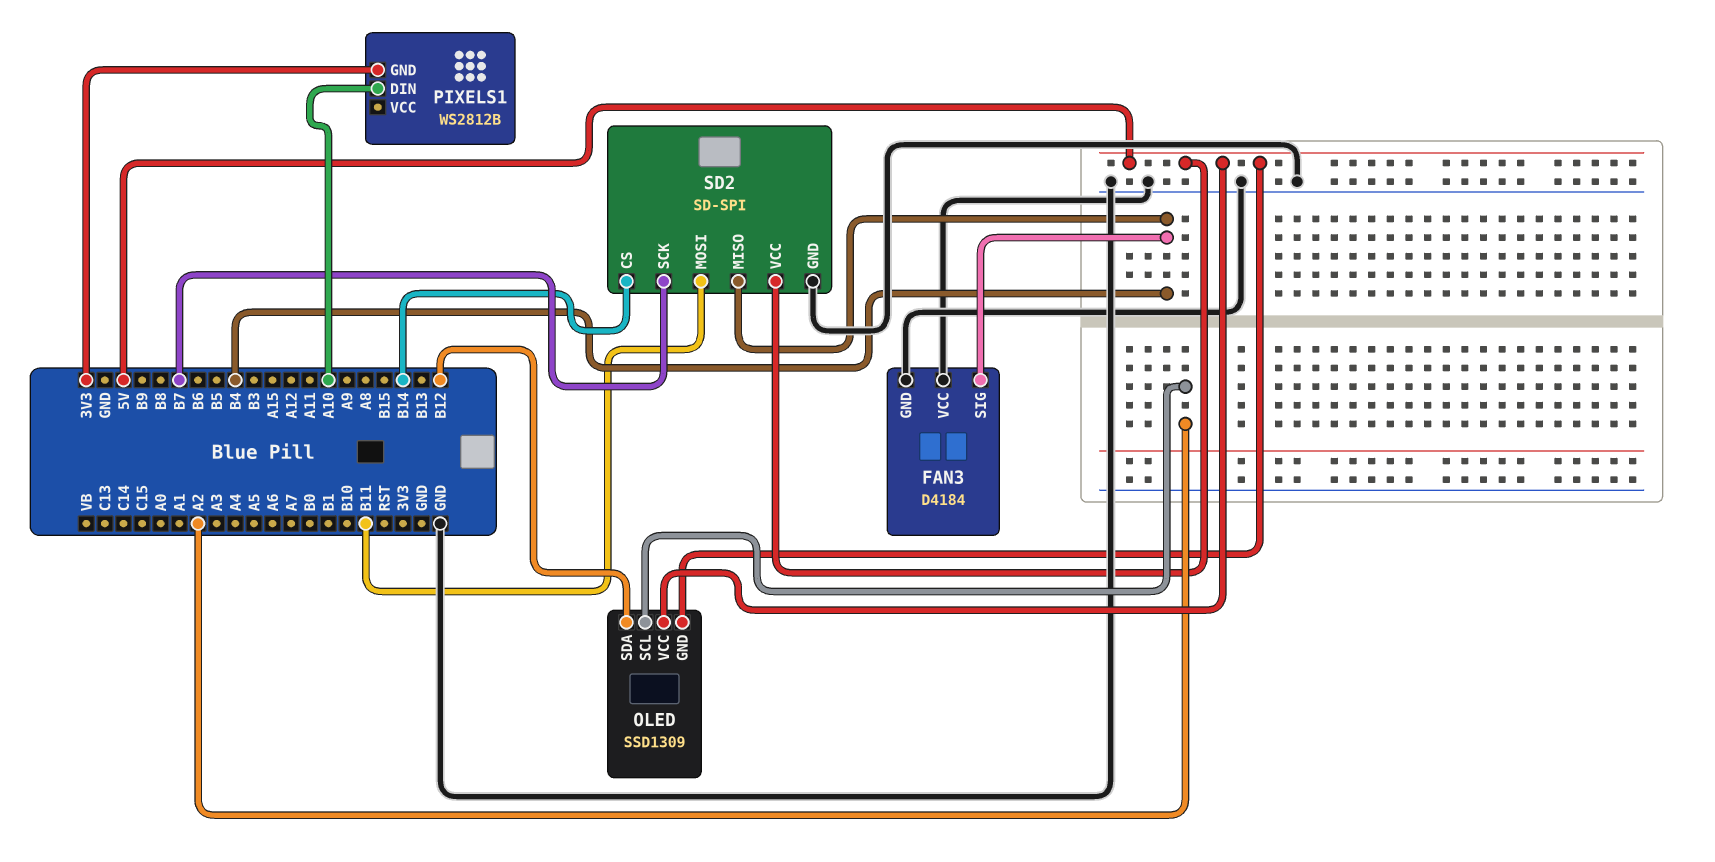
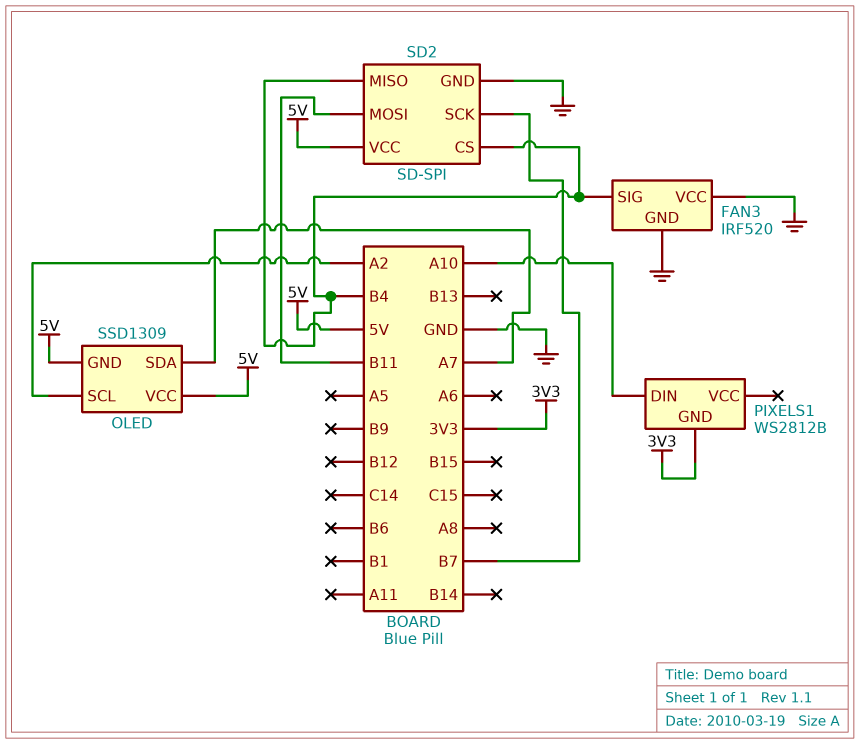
FAN3: D4184 -> IRF520
OLED pin SDA: B12 -> A7
SD2 pin CS: B14 -> B4

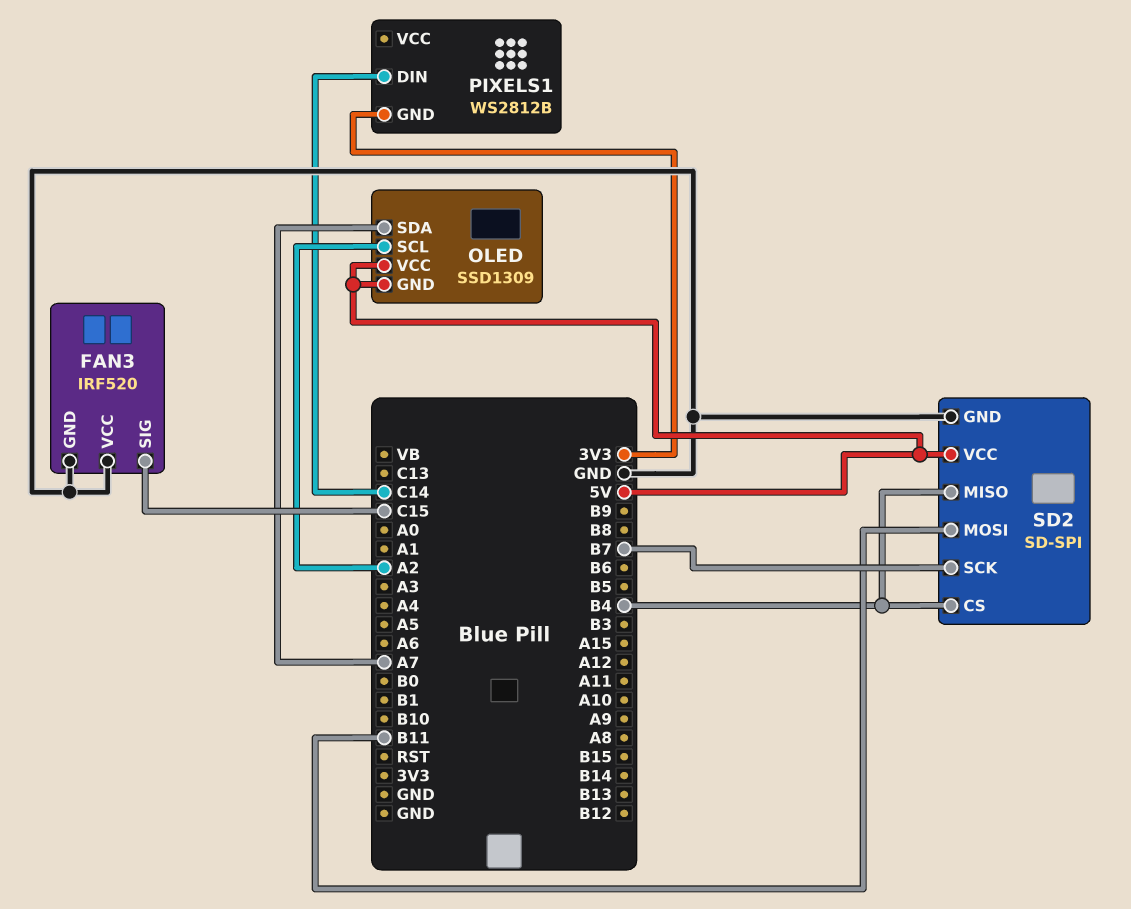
FAN3 pin SIG: B4 -> C15
PIXELS1 pin DIN: A10 -> C14

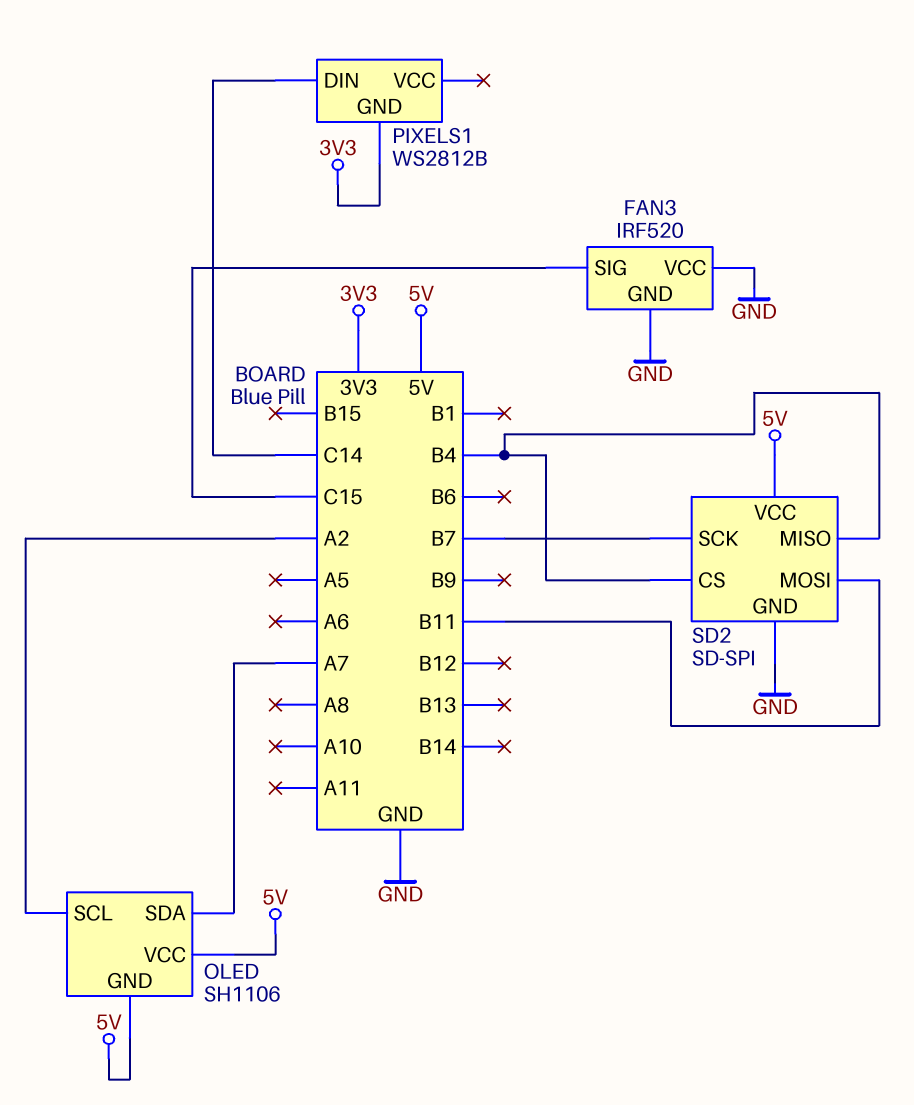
OLED: SSD1309 -> SH1106

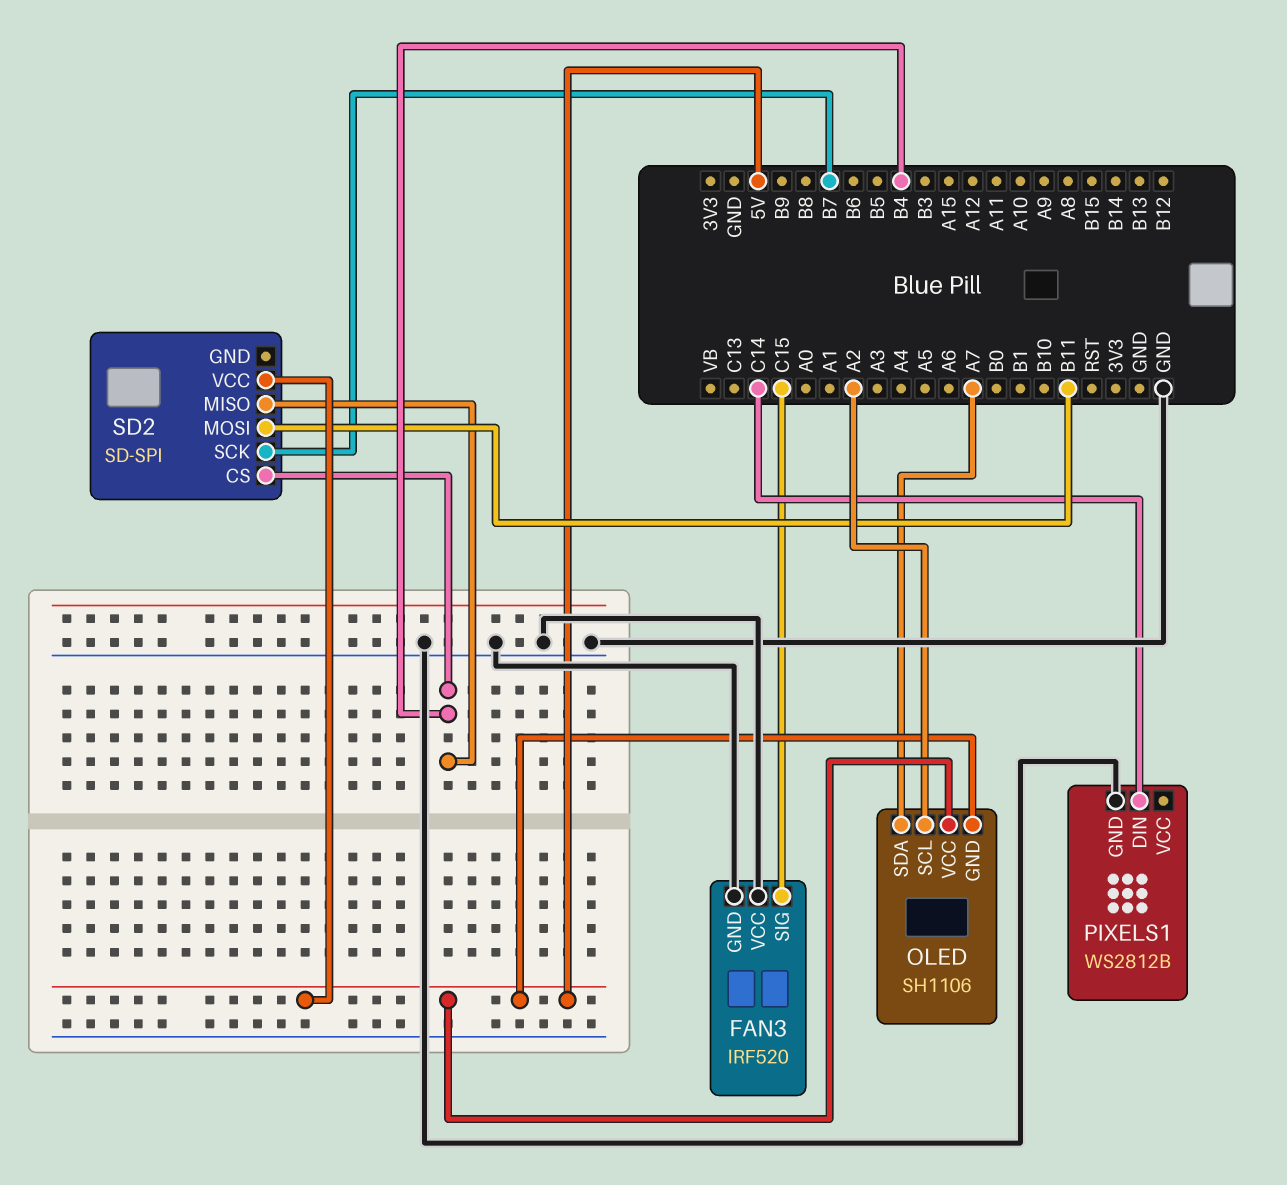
PIXELS1 pin GND: 3V3 -> GND
SD2 pin GND: GND -> none

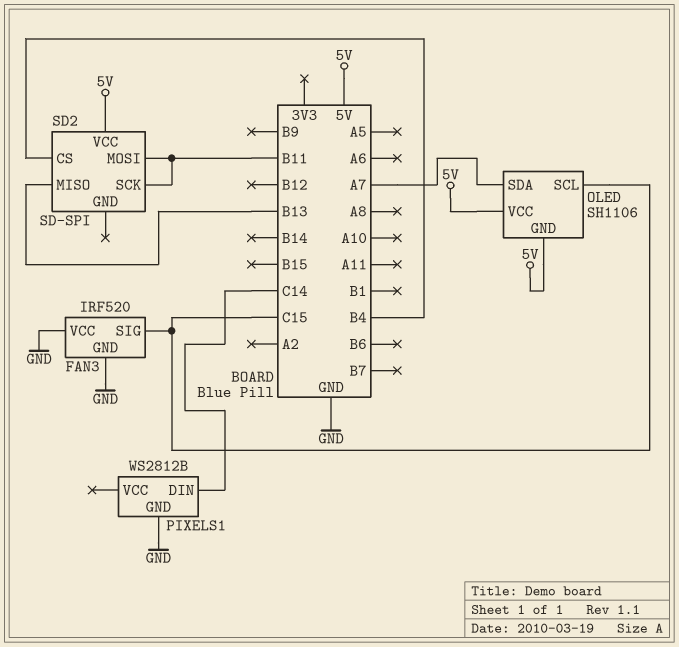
OLED pin SCL: A2 -> C15
SD2 pin MISO: B4 -> B13
SD2 pin SCK: B7 -> B11

